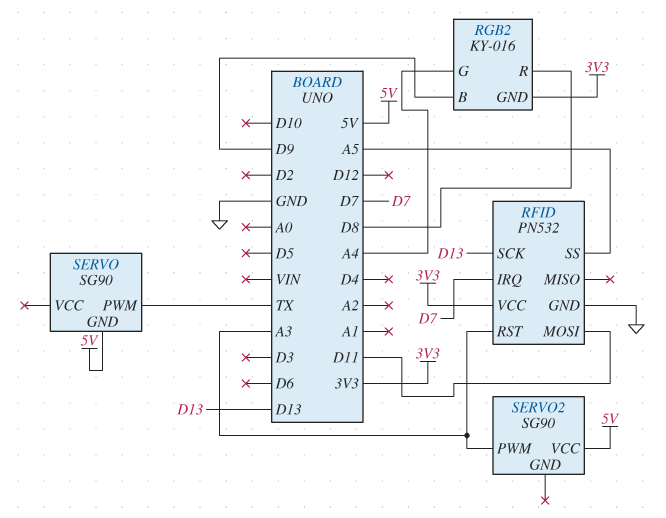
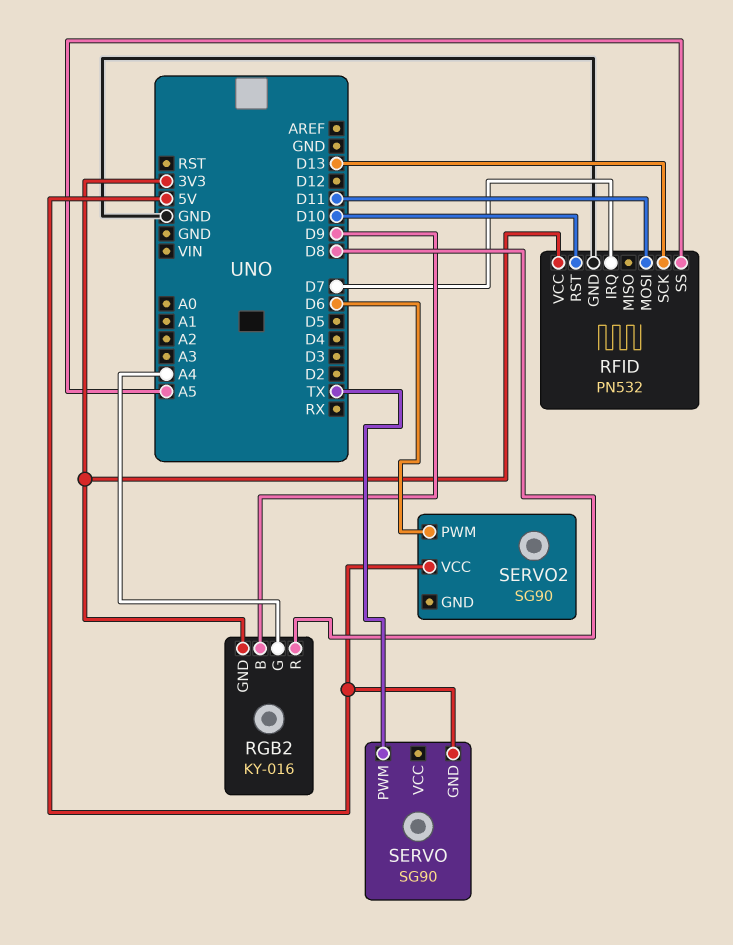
RFID pin RST: A3 -> D10
SERVO2 pin PWM: A3 -> D6

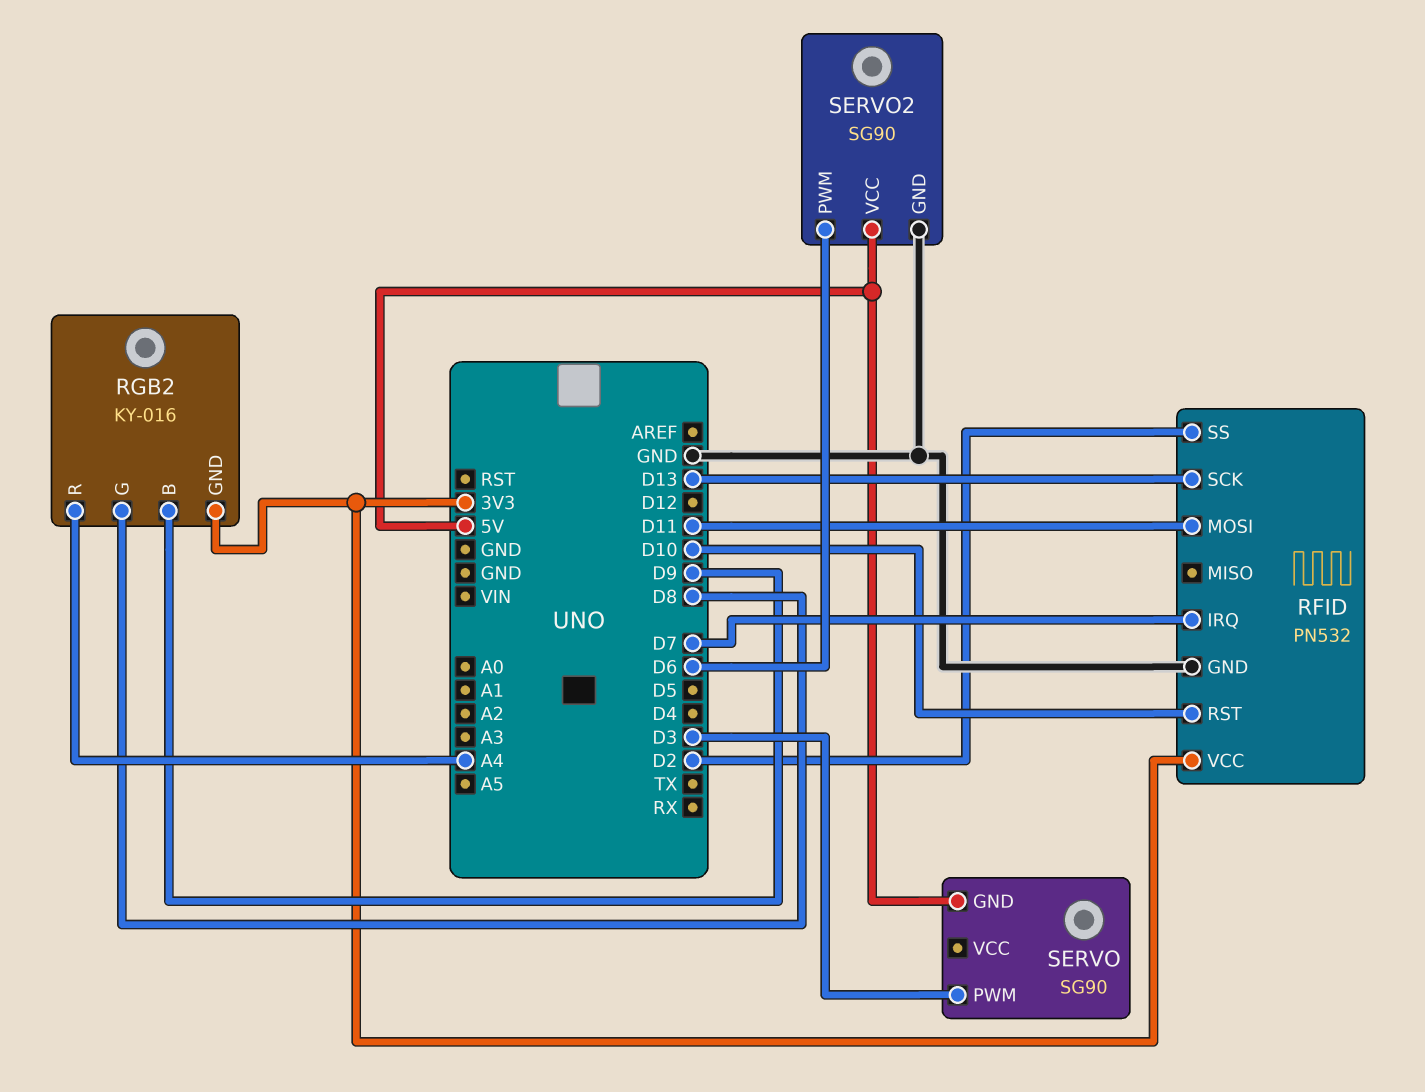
RFID pin SS: A5 -> D2
RGB2 pin G: A4 -> D8
RGB2 pin R: D8 -> A4
SERVO pin PWM: TX -> D3
SERVO2 pin GND: none -> GND

